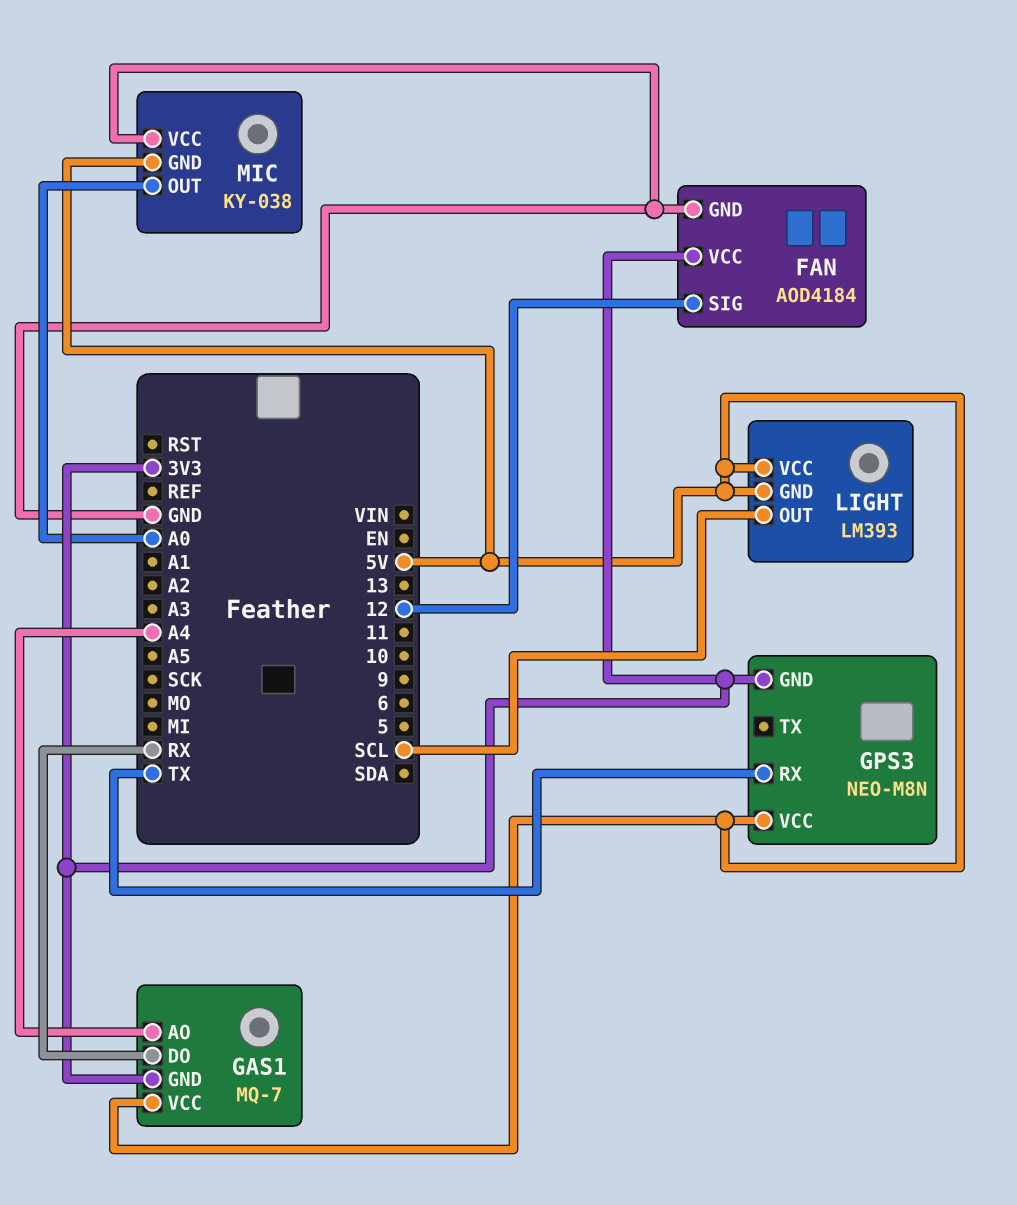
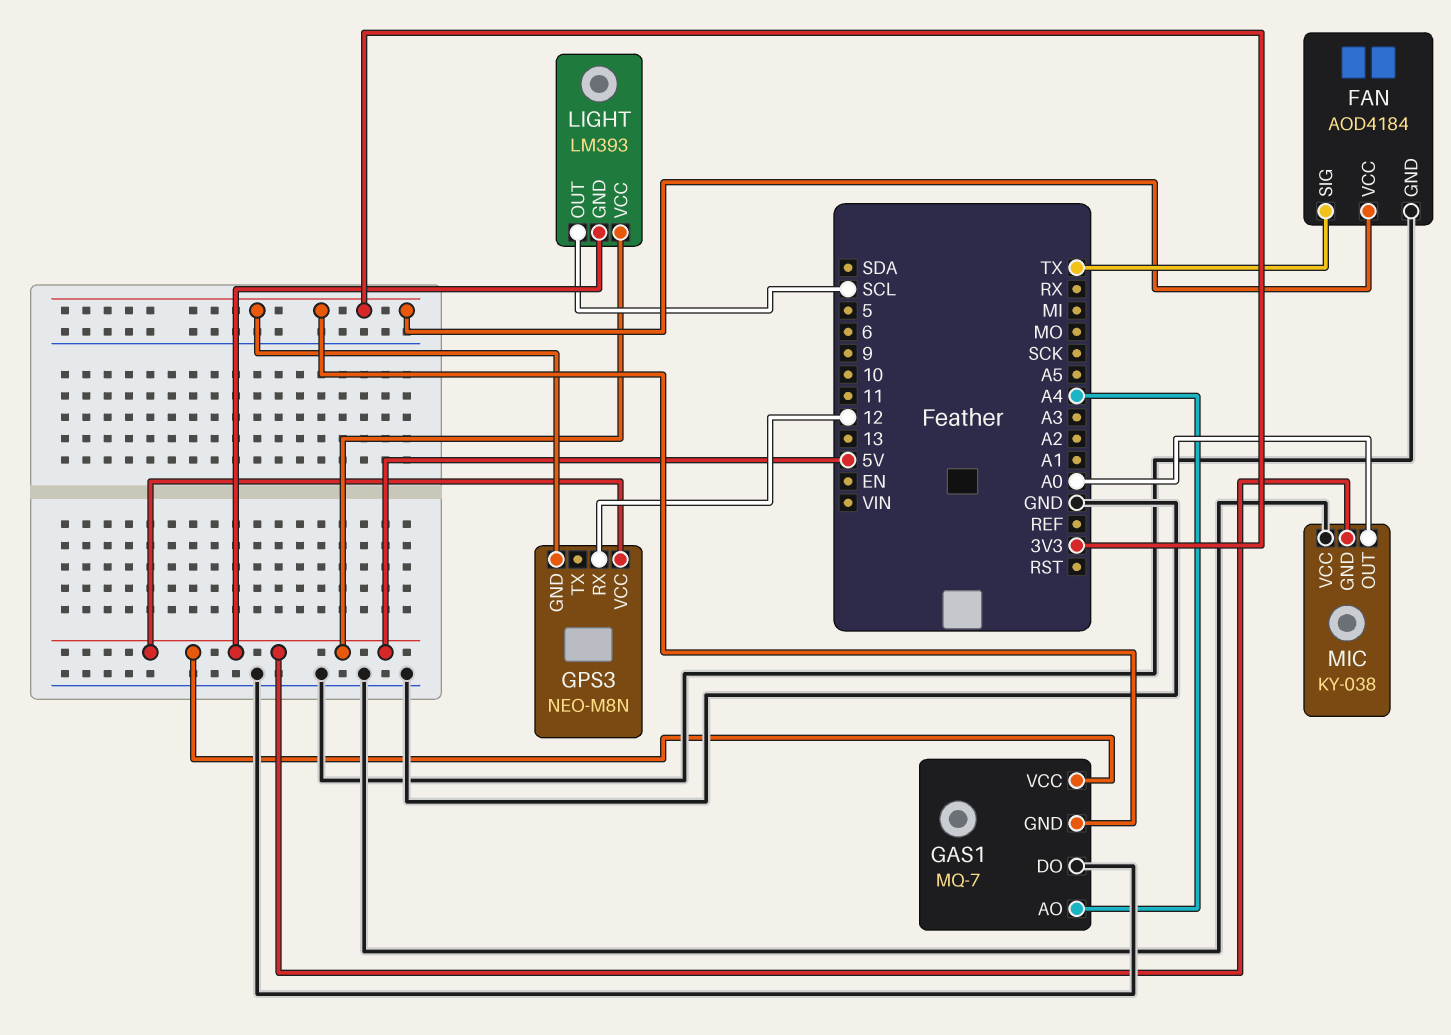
FAN pin SIG: 12 -> TX
GAS1 pin DO: RX -> GND
GPS3 pin RX: TX -> 12

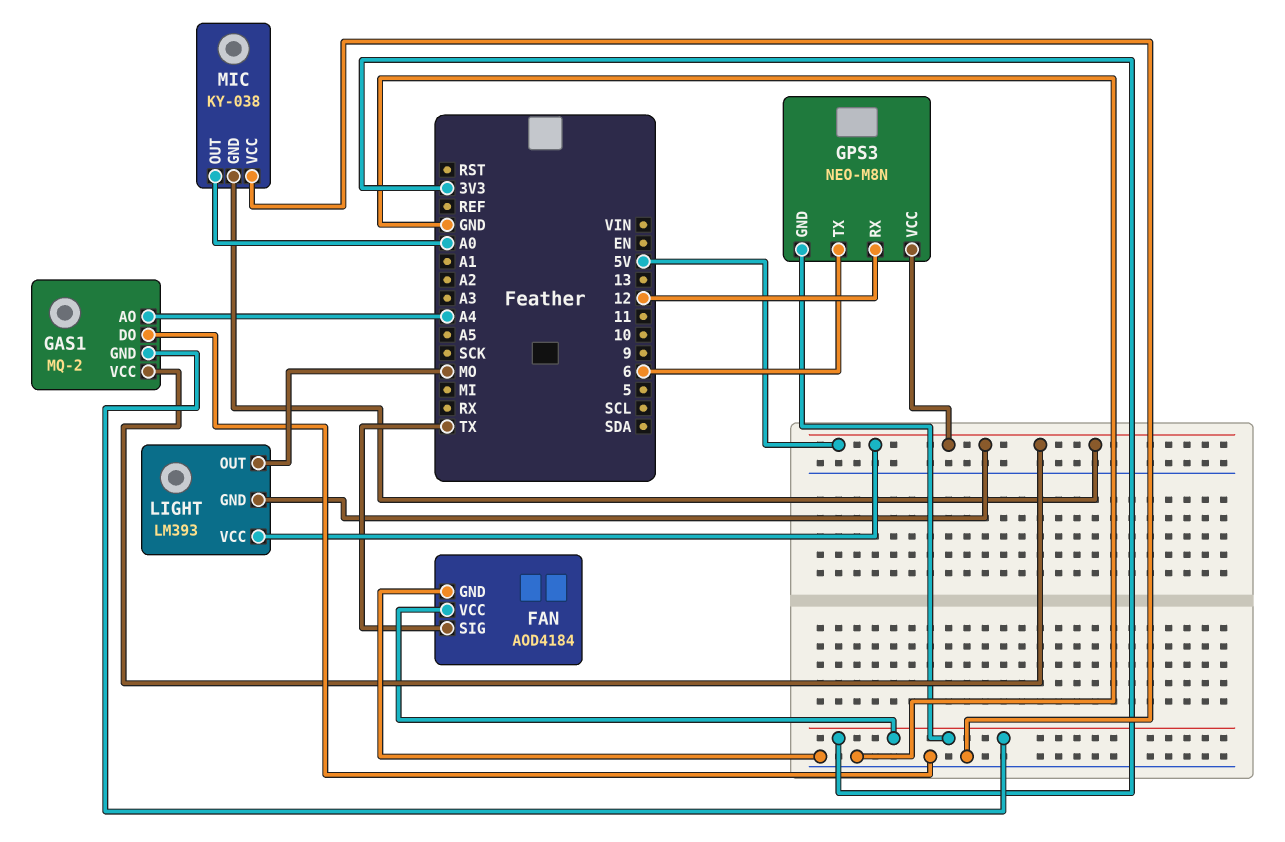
GAS1: MQ-7 -> MQ-2
GPS3 pin TX: none -> 6
LIGHT pin OUT: SCL -> MO

